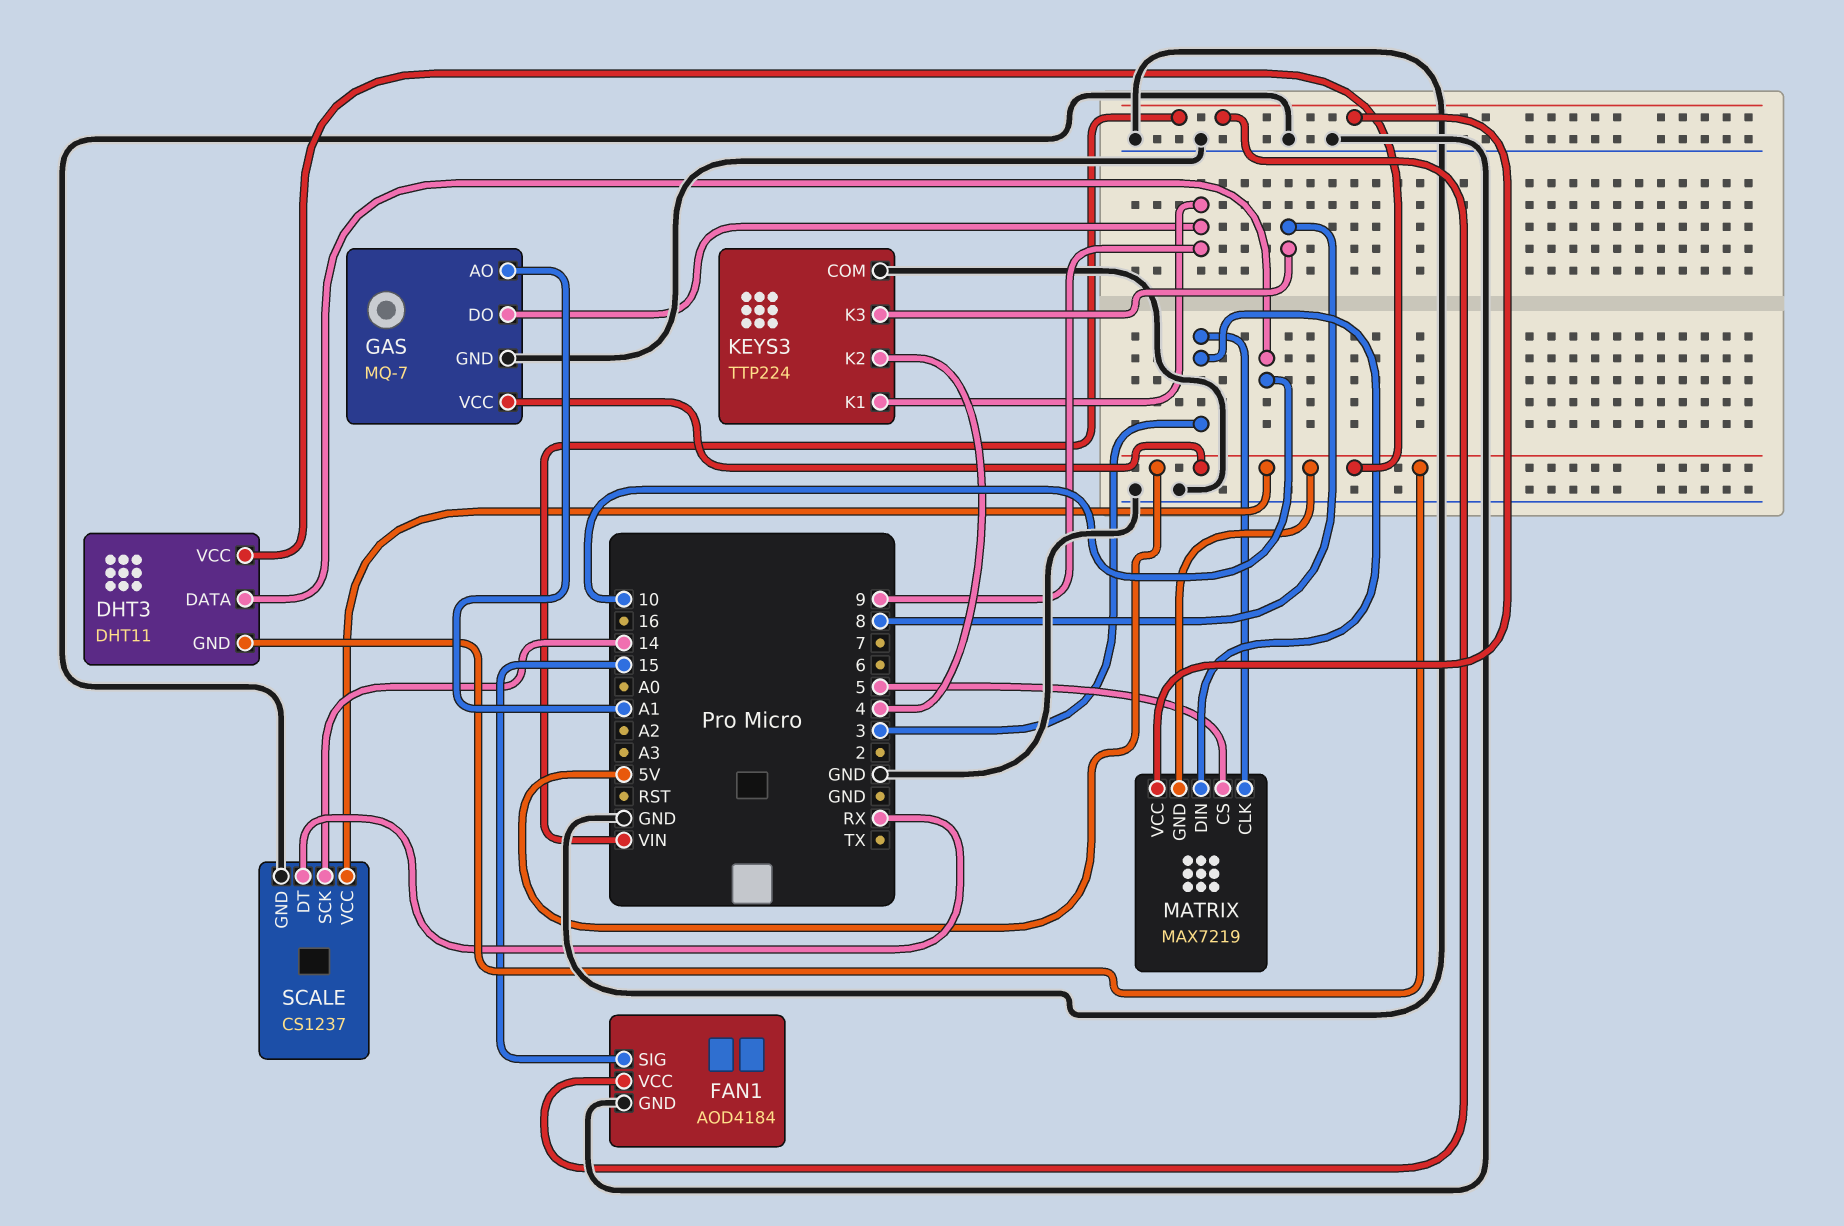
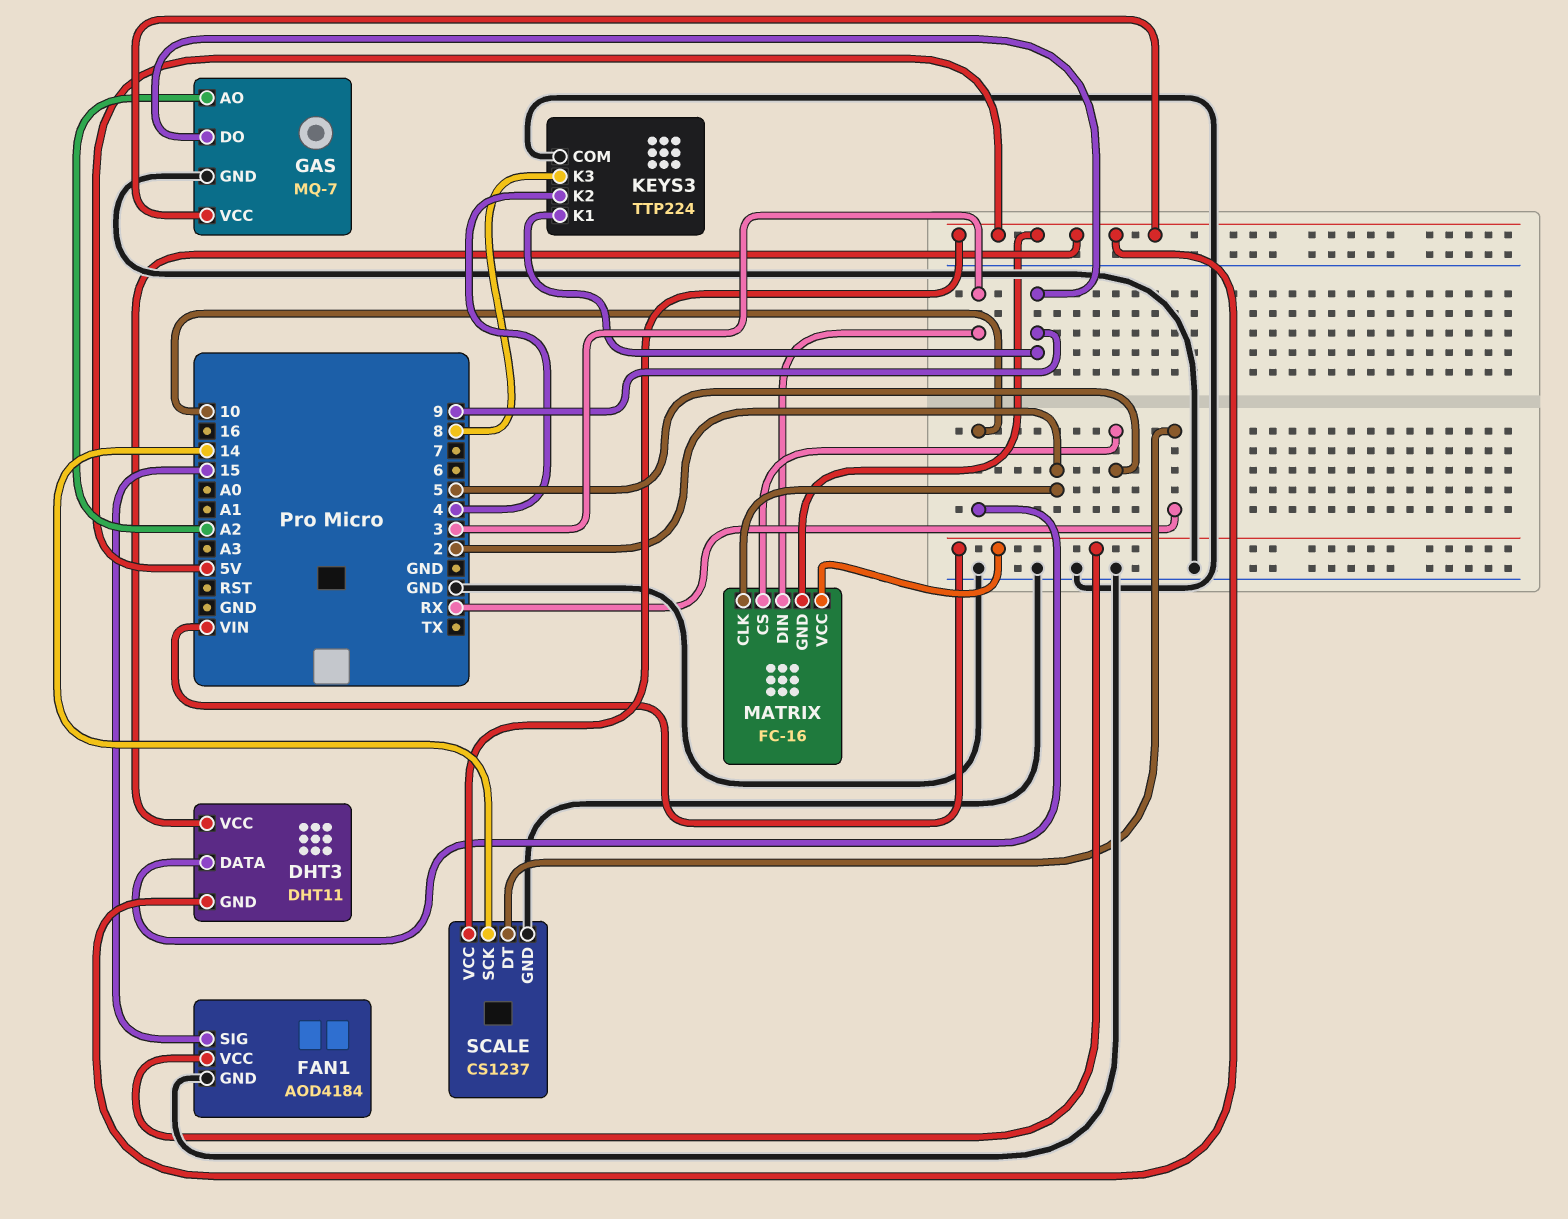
GAS pin AO: A1 -> A2
MATRIX: MAX7219 -> FC-16
MATRIX pin CLK: 3 -> 2

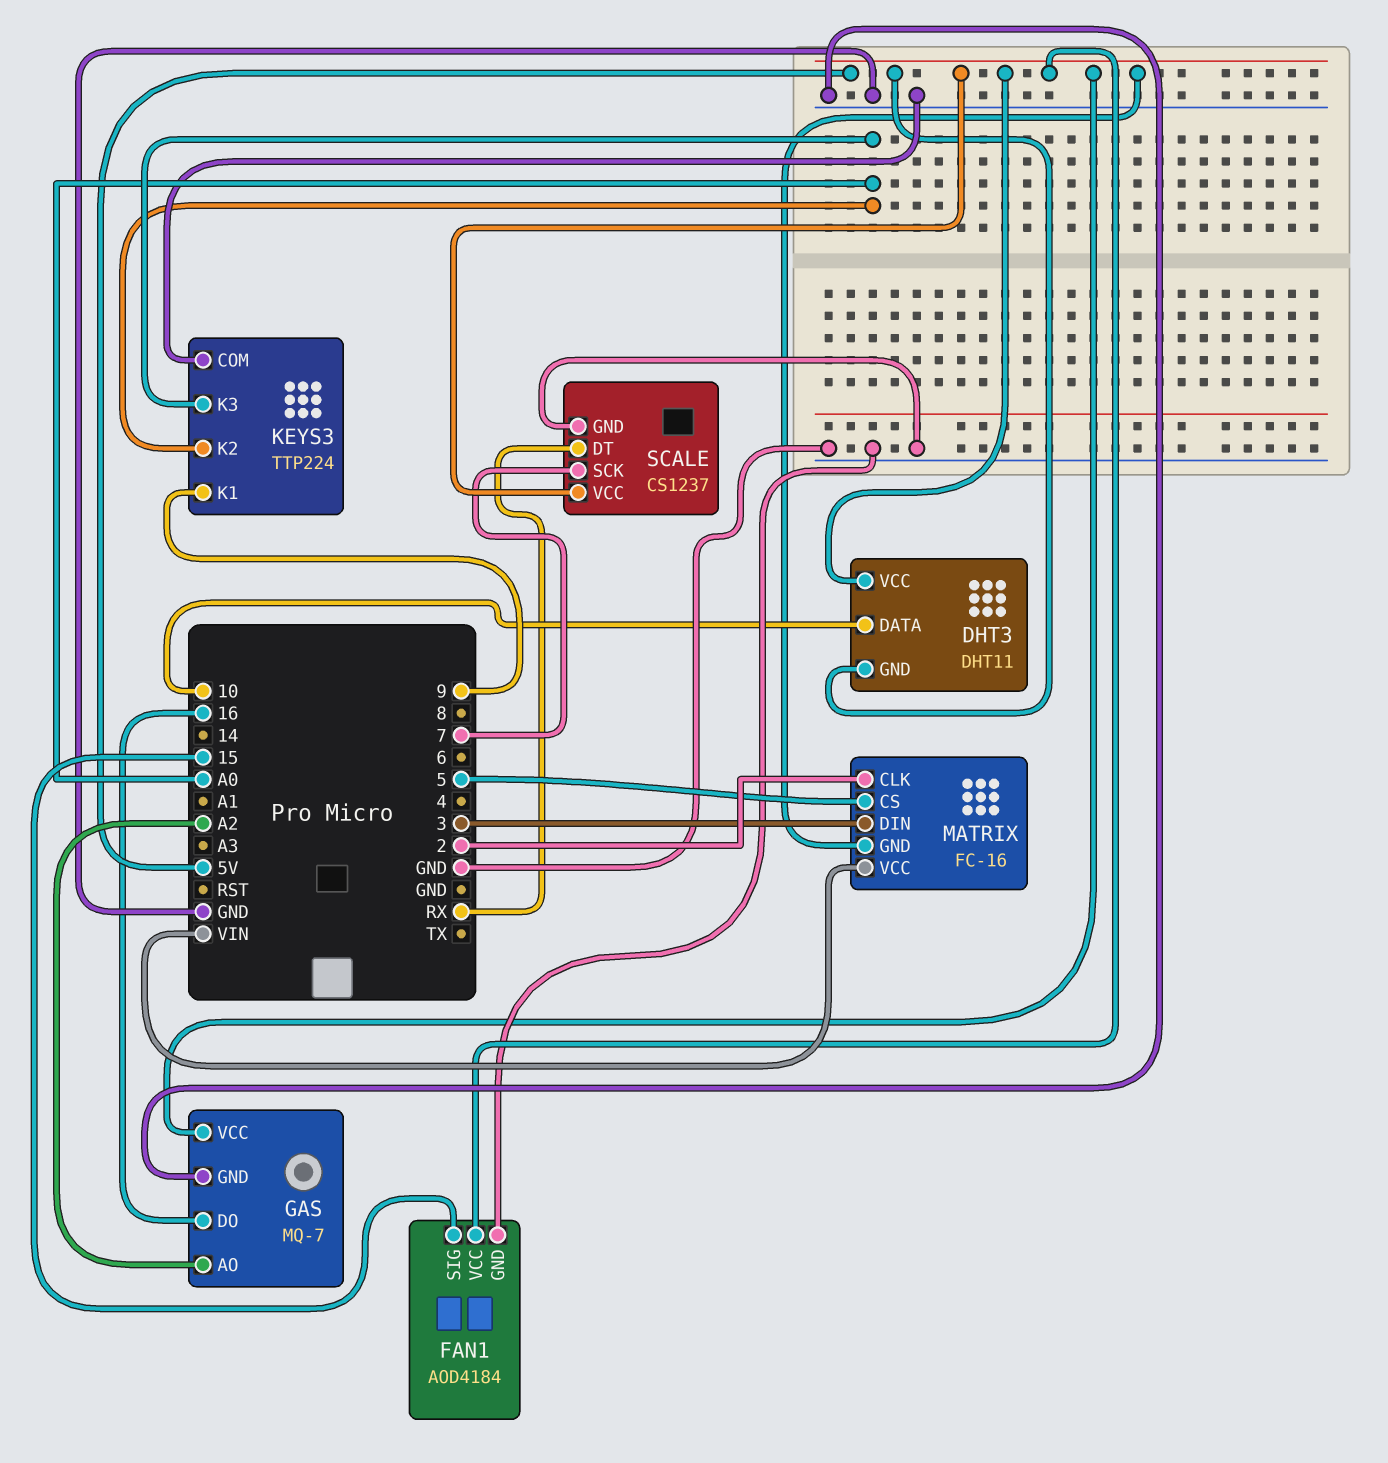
FAN1 pin VCC: VIN -> 5V
GAS pin DO: 9 -> 16
KEYS3 pin K2: 4 -> A0
KEYS3 pin K3: 8 -> A0
SCALE pin SCK: 14 -> 7

